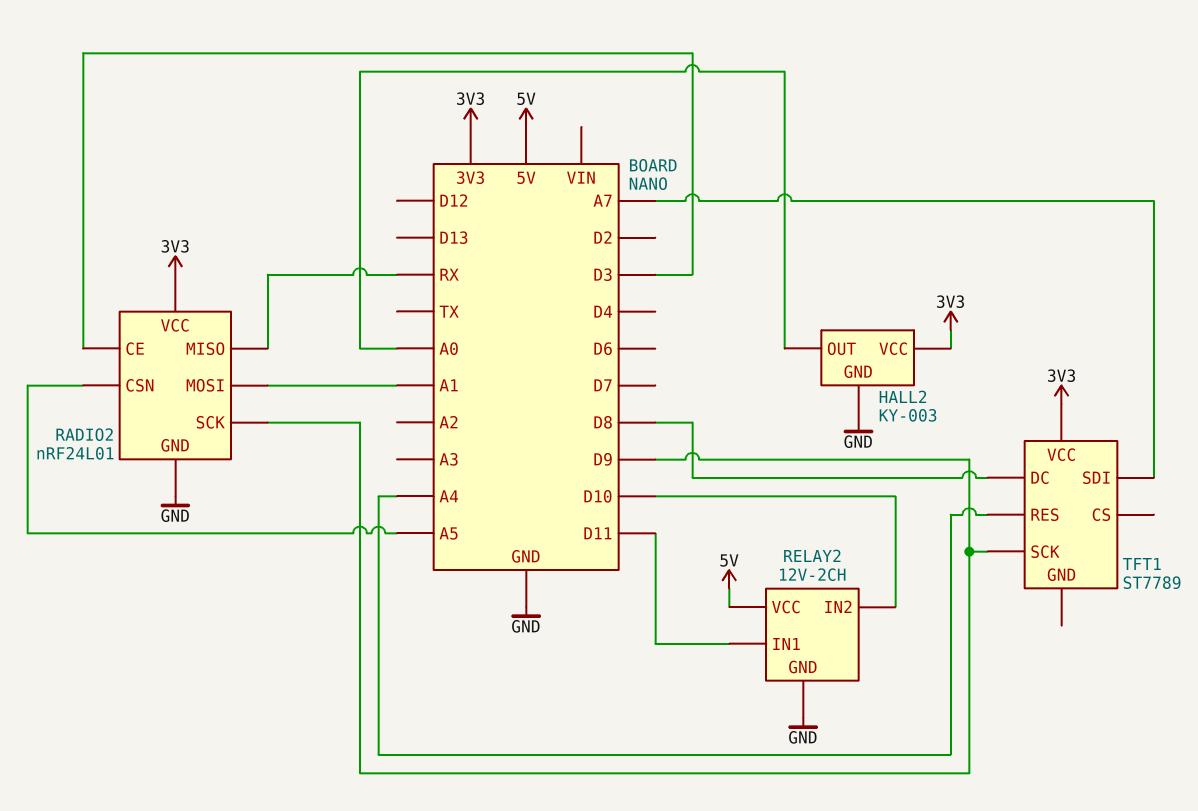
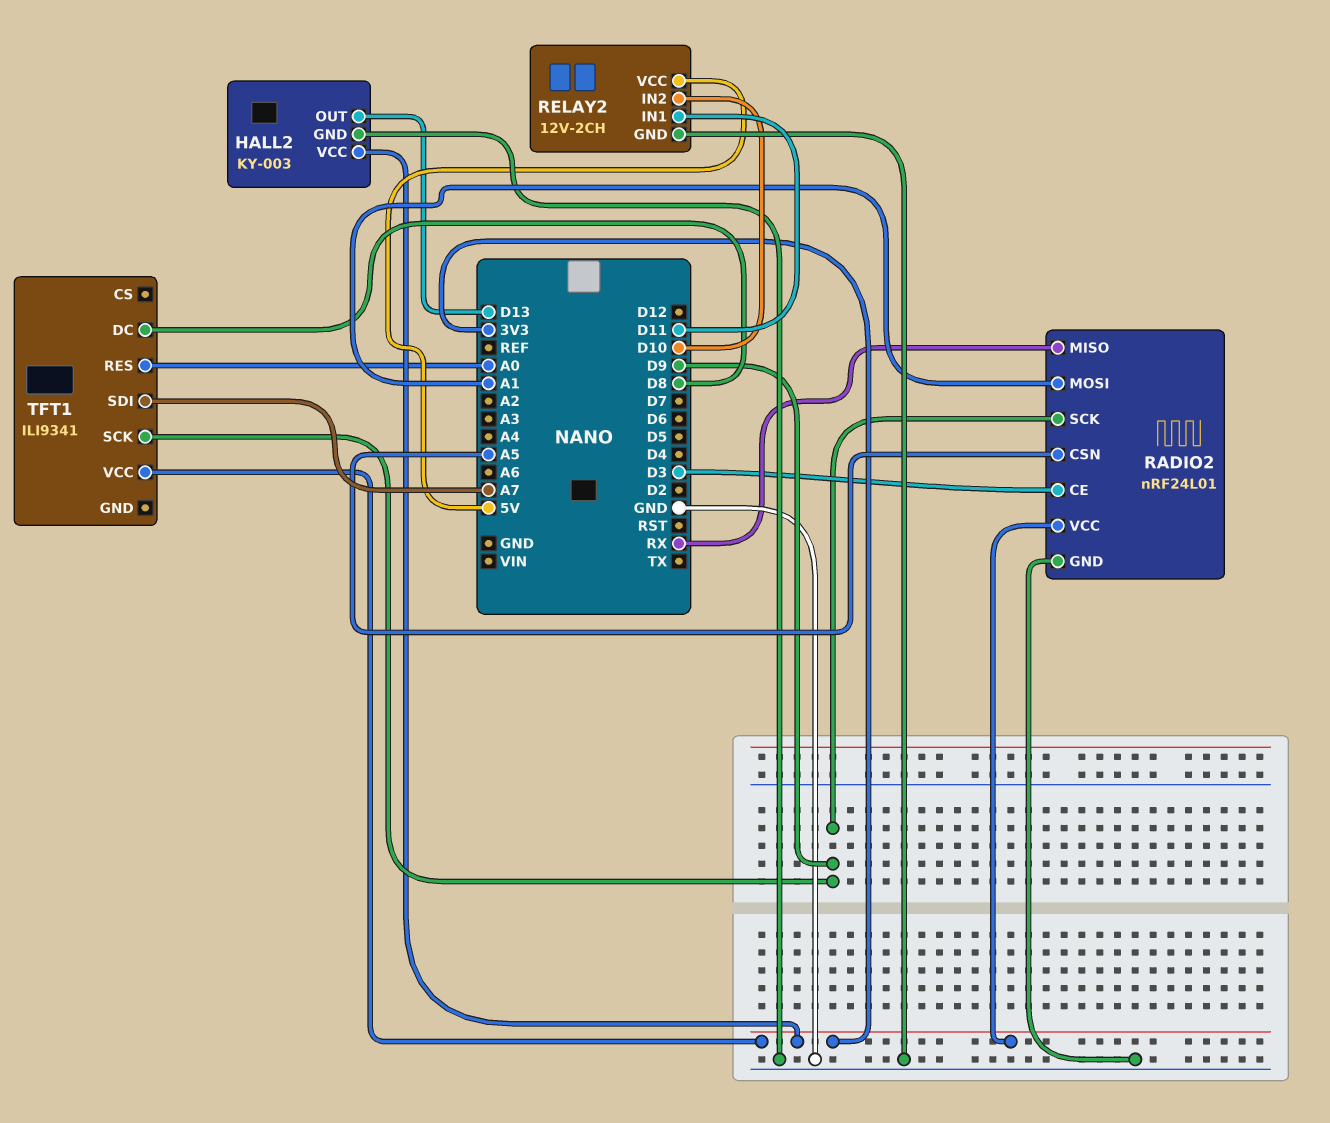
HALL2 pin OUT: A0 -> D13
TFT1: ST7789 -> ILI9341
TFT1 pin RES: A4 -> A0

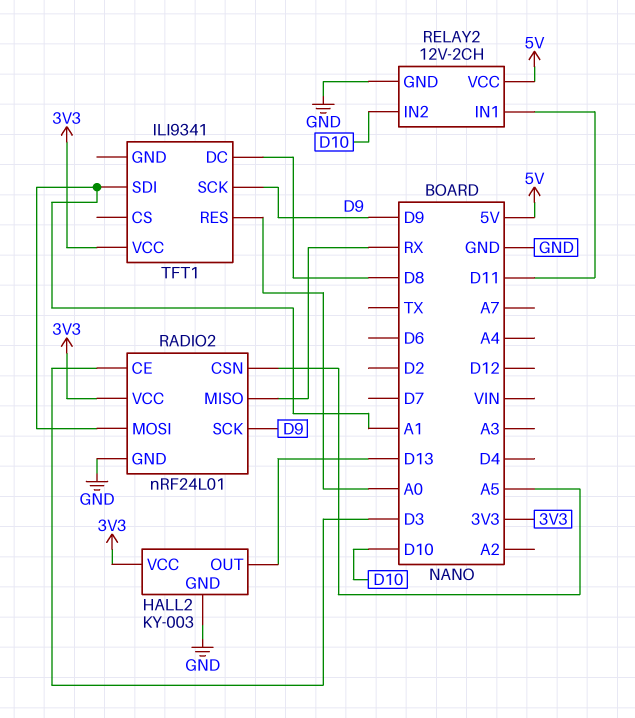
TFT1 pin SDI: A7 -> A1

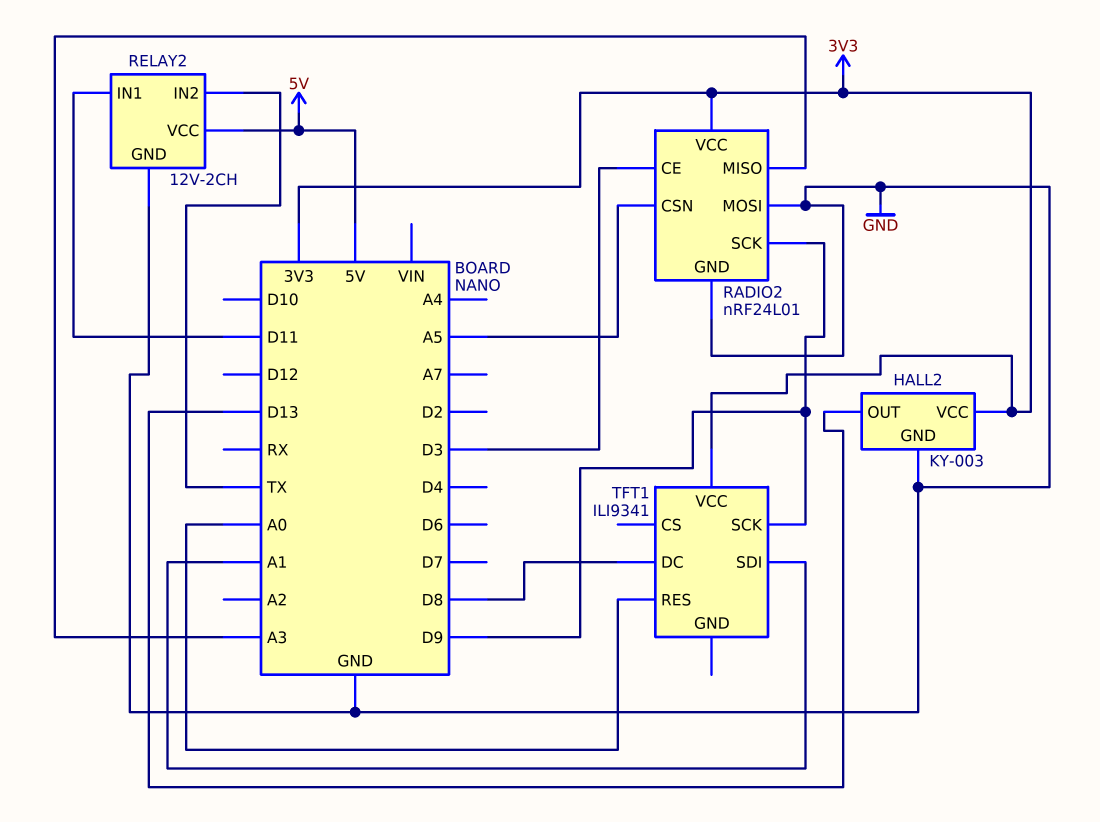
RADIO2 pin MISO: RX -> A3
RADIO2 pin MOSI: A1 -> GND
RELAY2 pin IN2: D10 -> TX

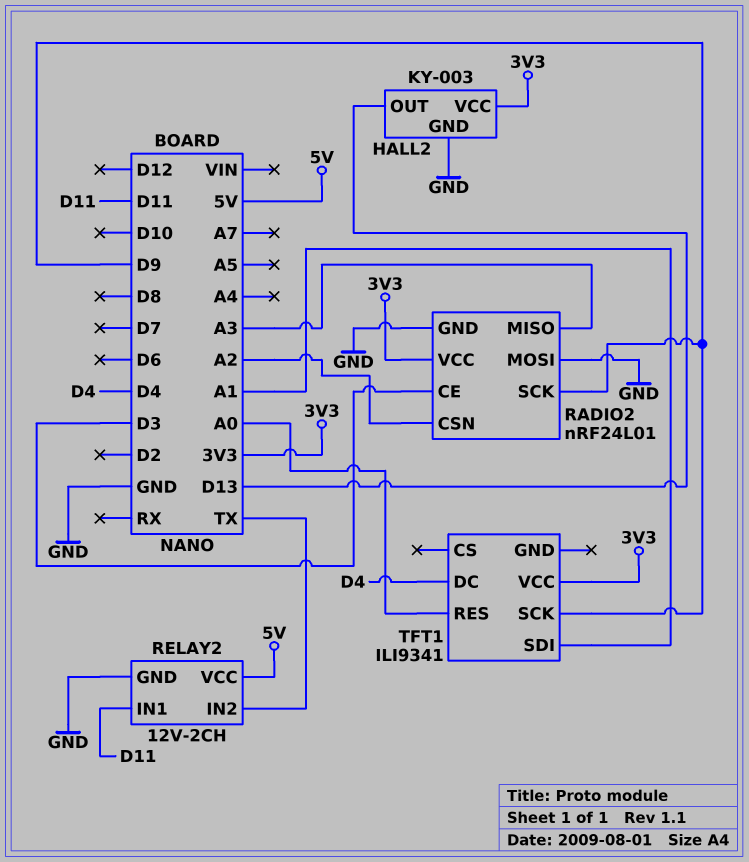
RADIO2 pin CSN: A5 -> A2
TFT1 pin DC: D8 -> D4

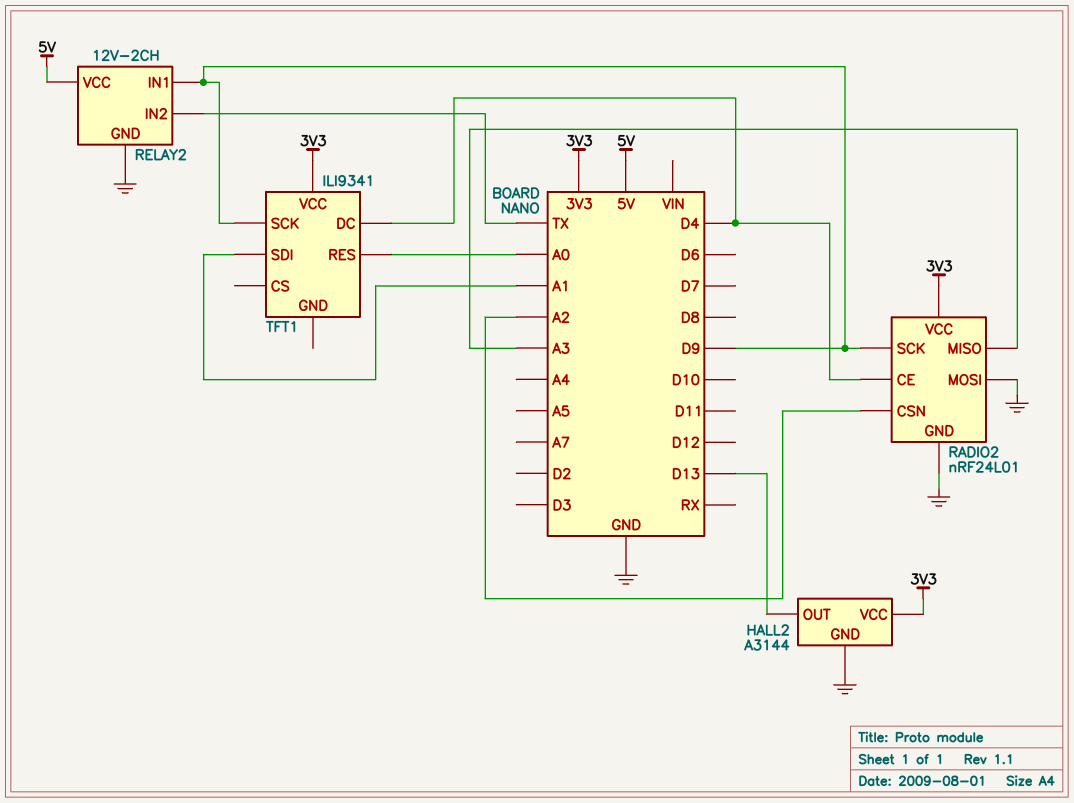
HALL2: KY-003 -> A3144
RADIO2 pin CE: D3 -> D4
RELAY2 pin IN1: D11 -> D9

